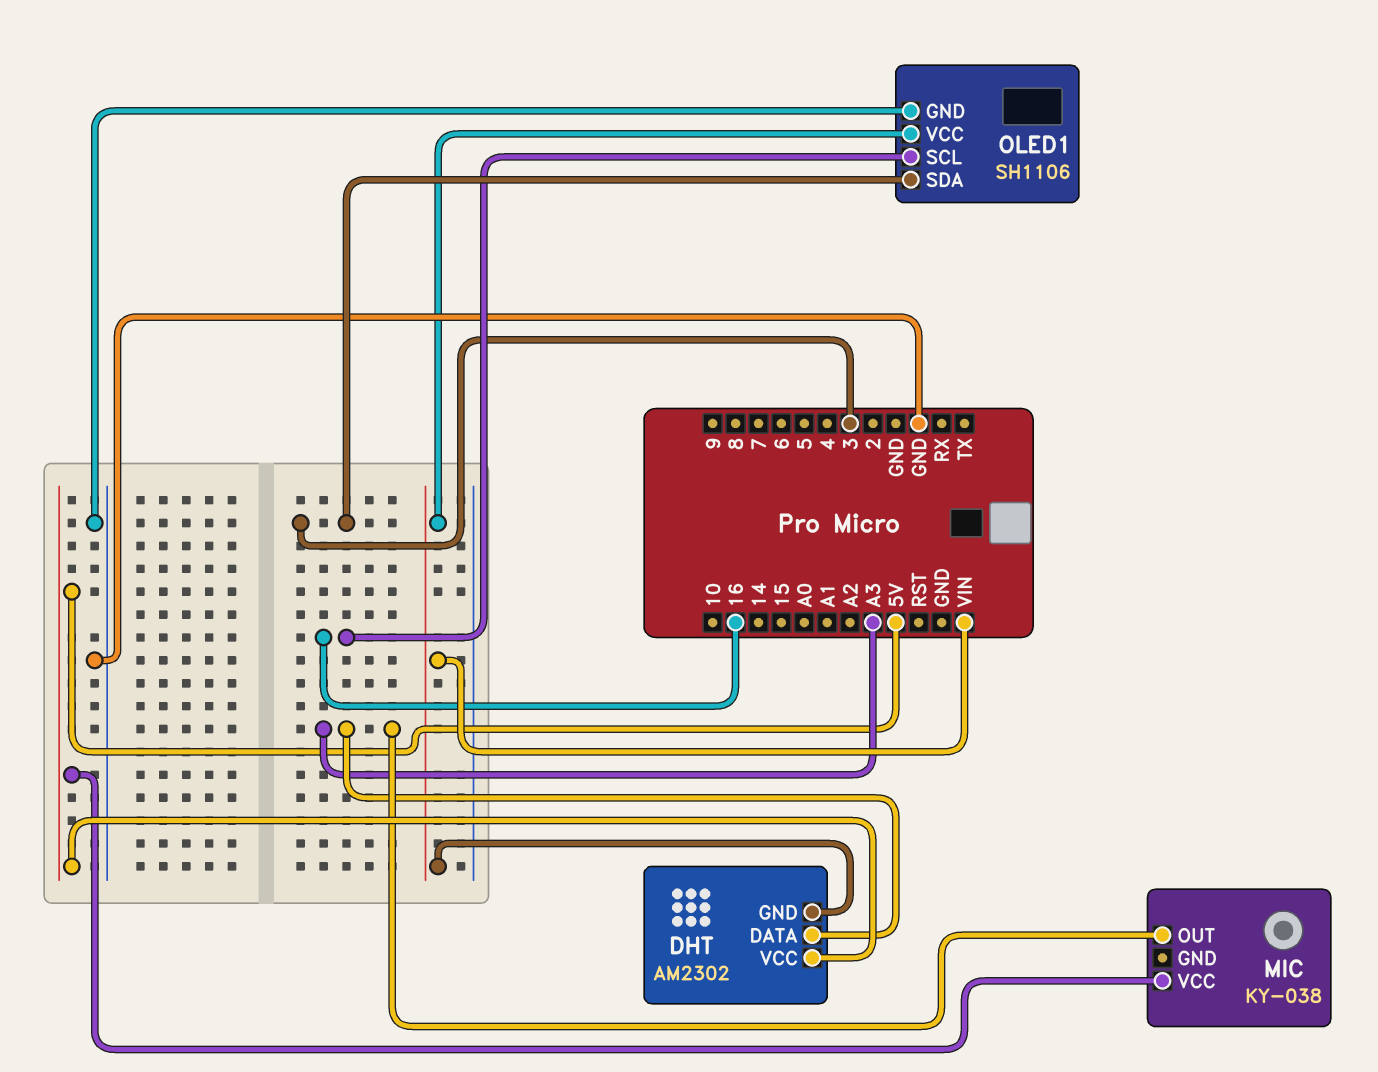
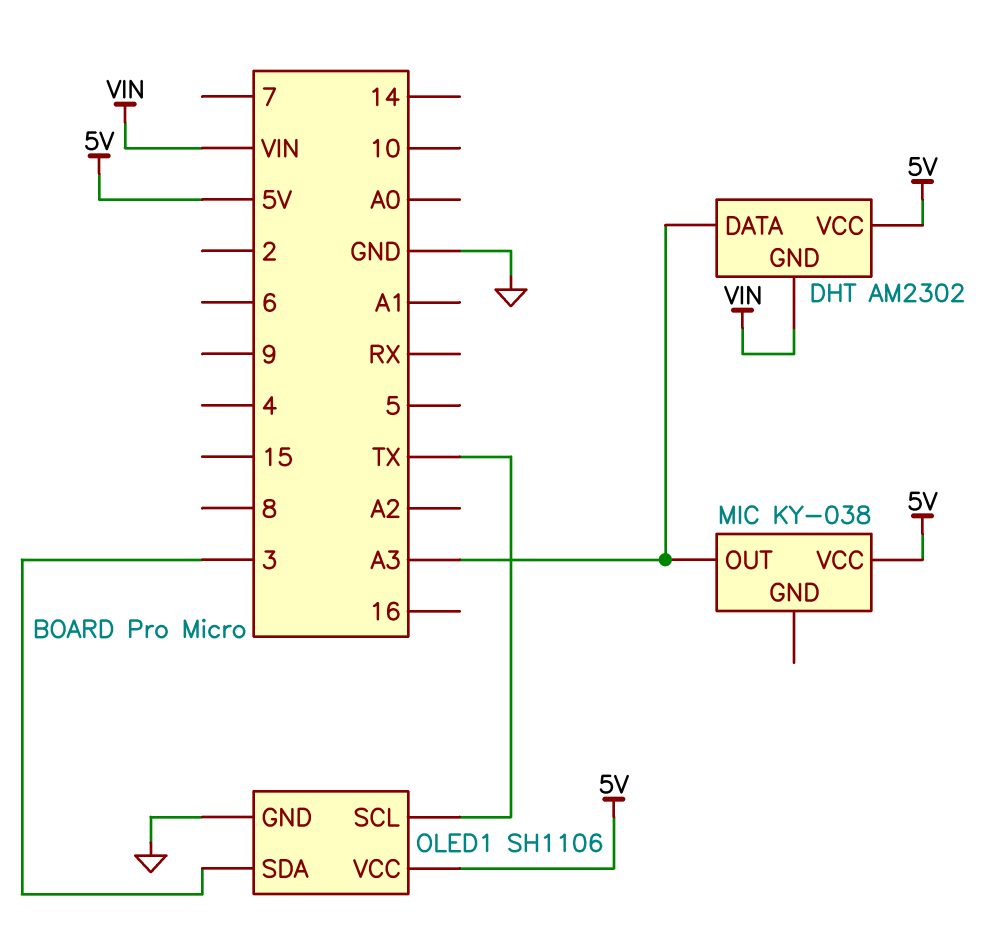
OLED1 pin SCL: 16 -> TX
OLED1 pin VCC: VIN -> 5V

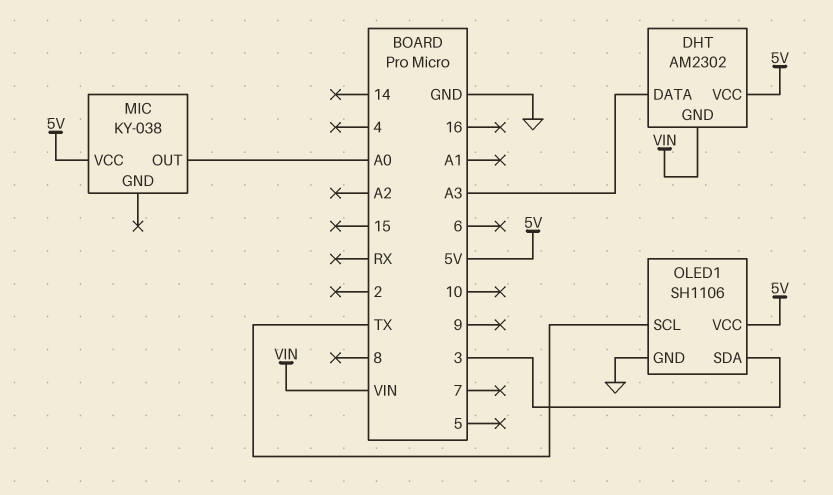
MIC pin OUT: A3 -> A0

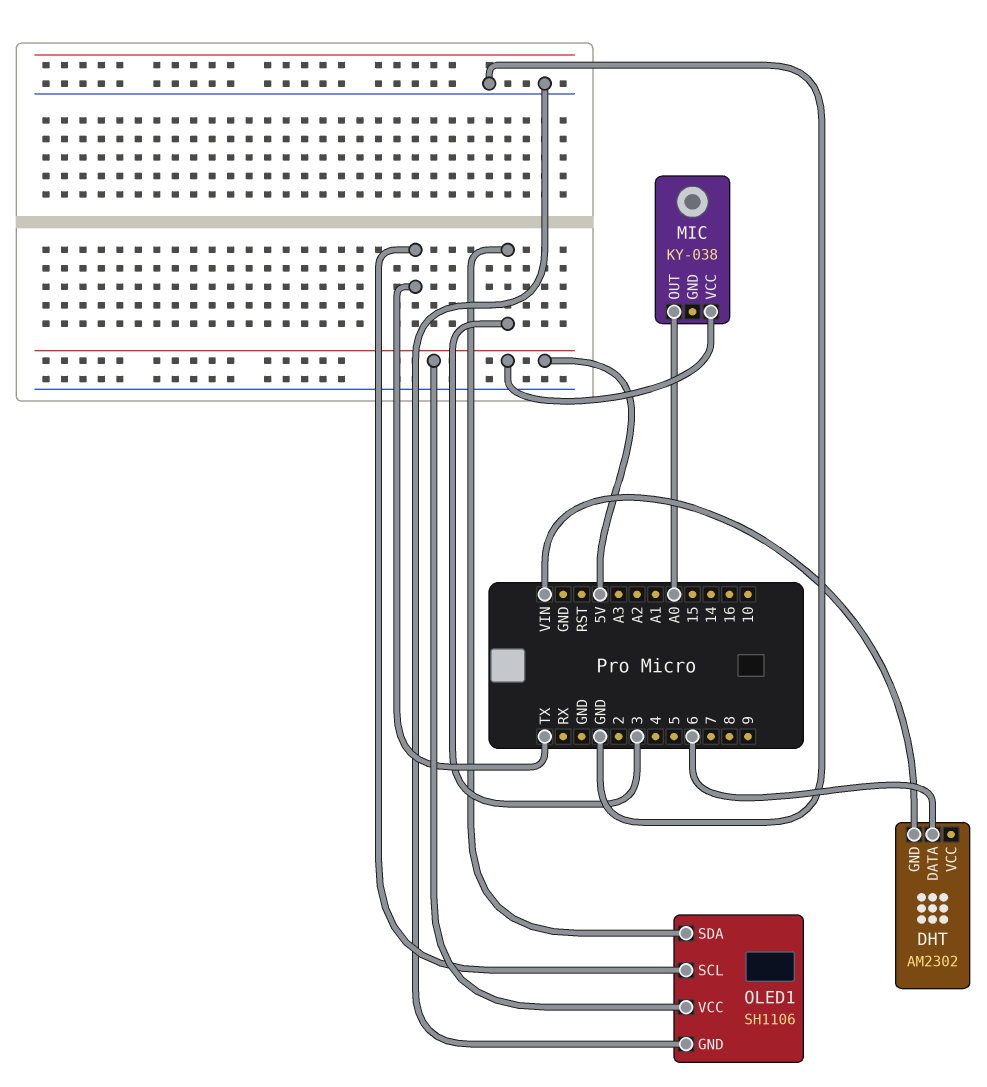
DHT pin DATA: A3 -> 6
DHT pin VCC: 5V -> none

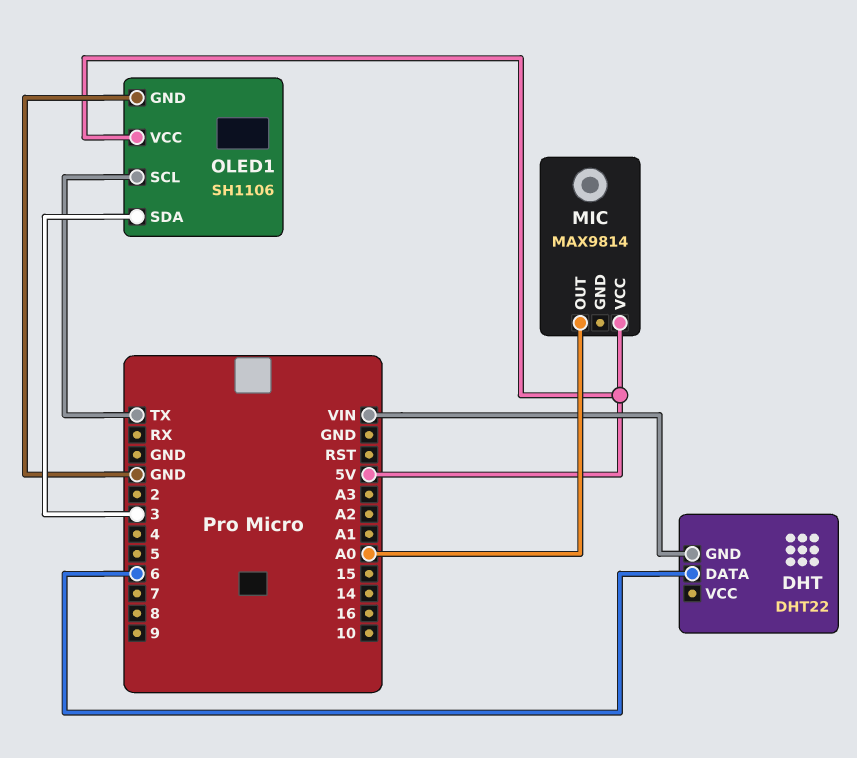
DHT: AM2302 -> DHT22
MIC: KY-038 -> MAX9814

